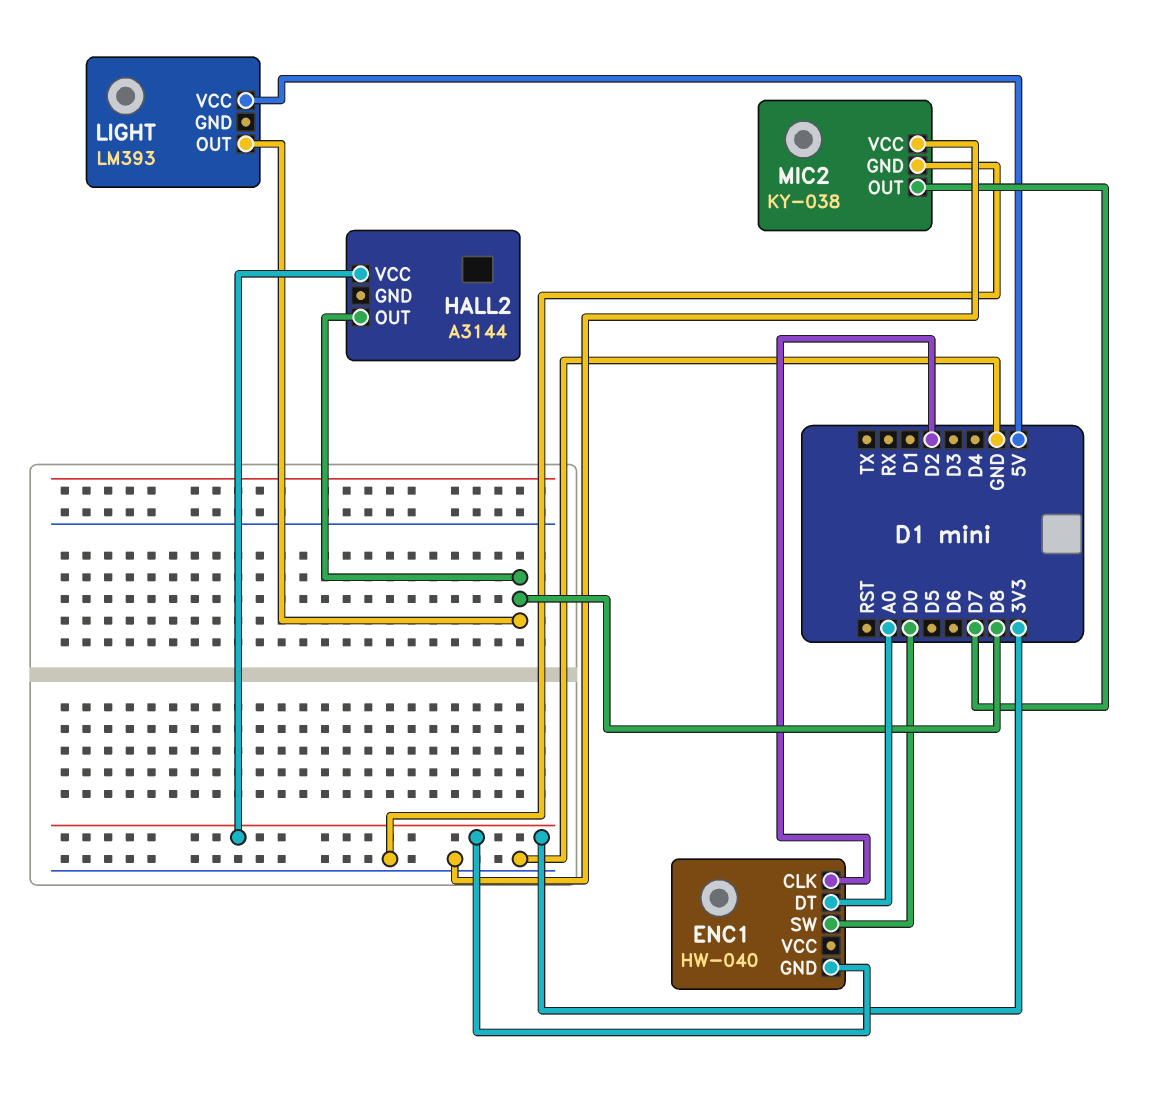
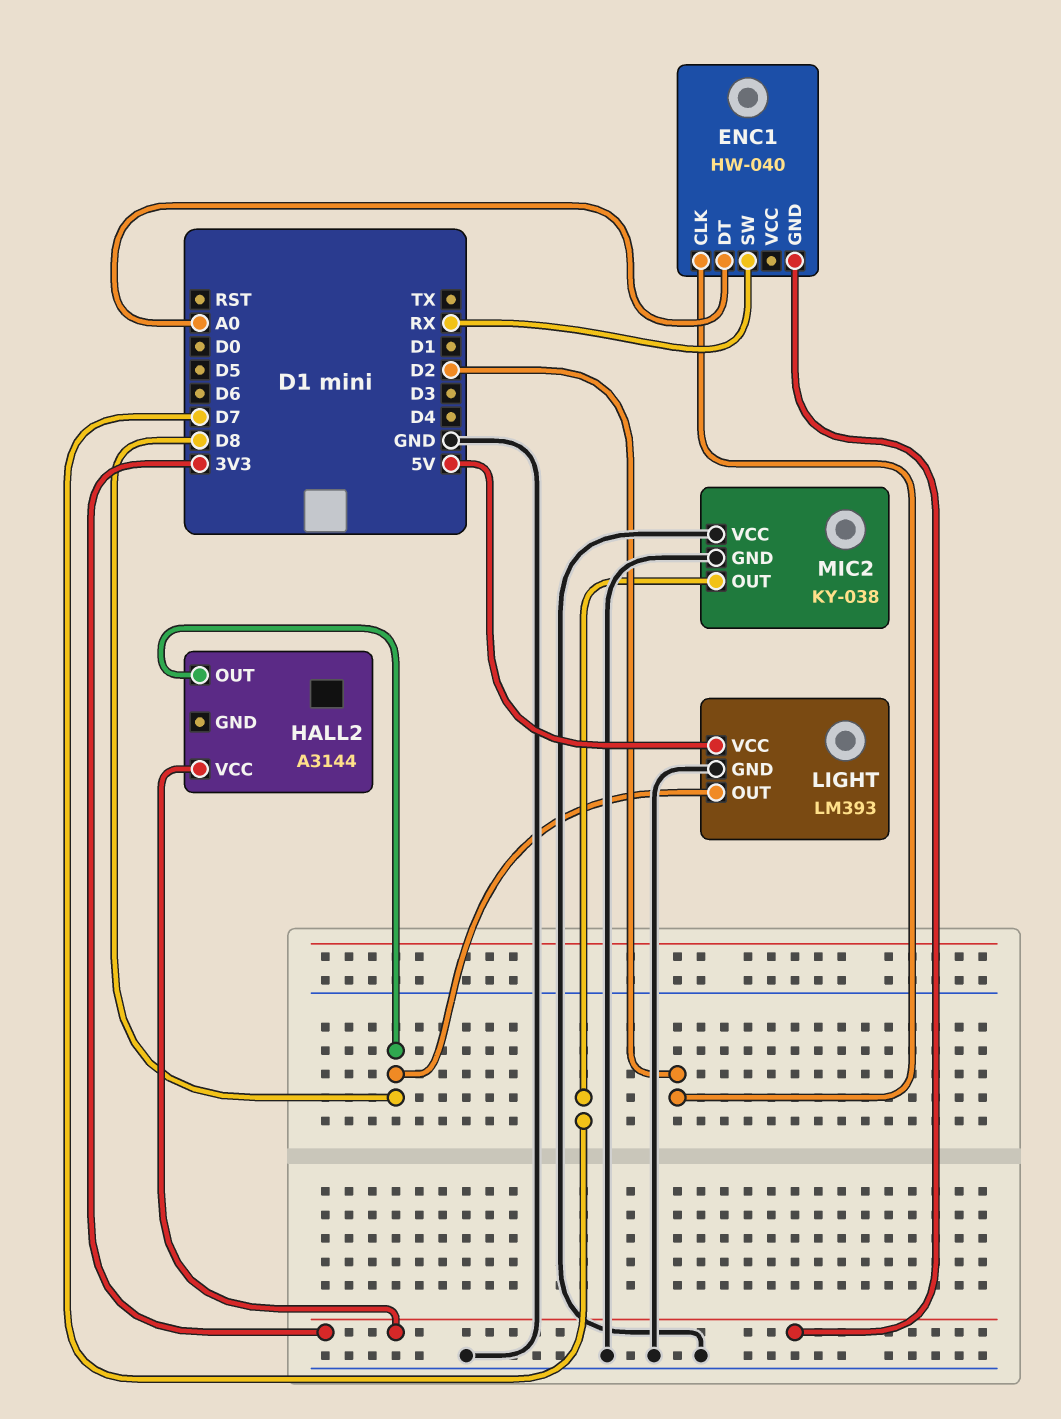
ENC1 pin SW: D0 -> RX
LIGHT pin GND: none -> GND

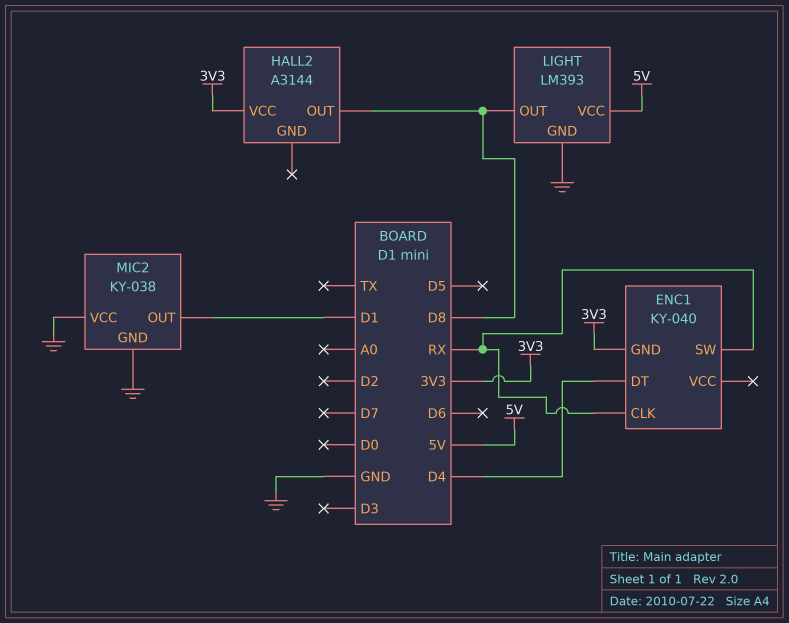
ENC1: HW-040 -> KY-040
ENC1 pin CLK: D2 -> RX
ENC1 pin DT: A0 -> D4
MIC2 pin OUT: D7 -> D1

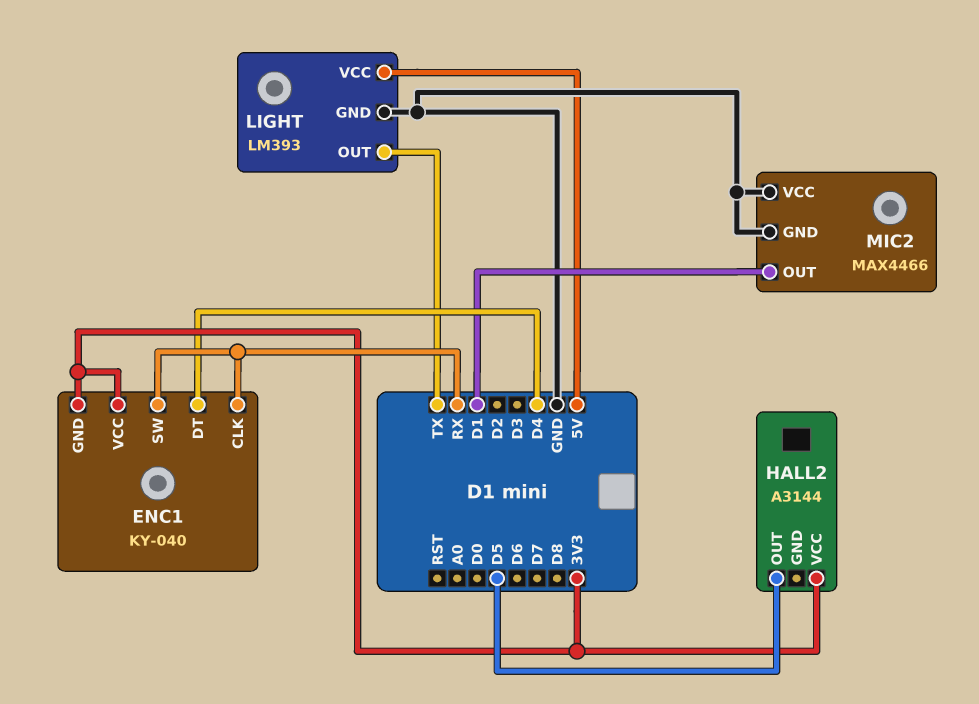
ENC1 pin VCC: none -> 3V3
HALL2 pin OUT: D8 -> D5
LIGHT pin OUT: D8 -> TX
MIC2: KY-038 -> MAX4466

